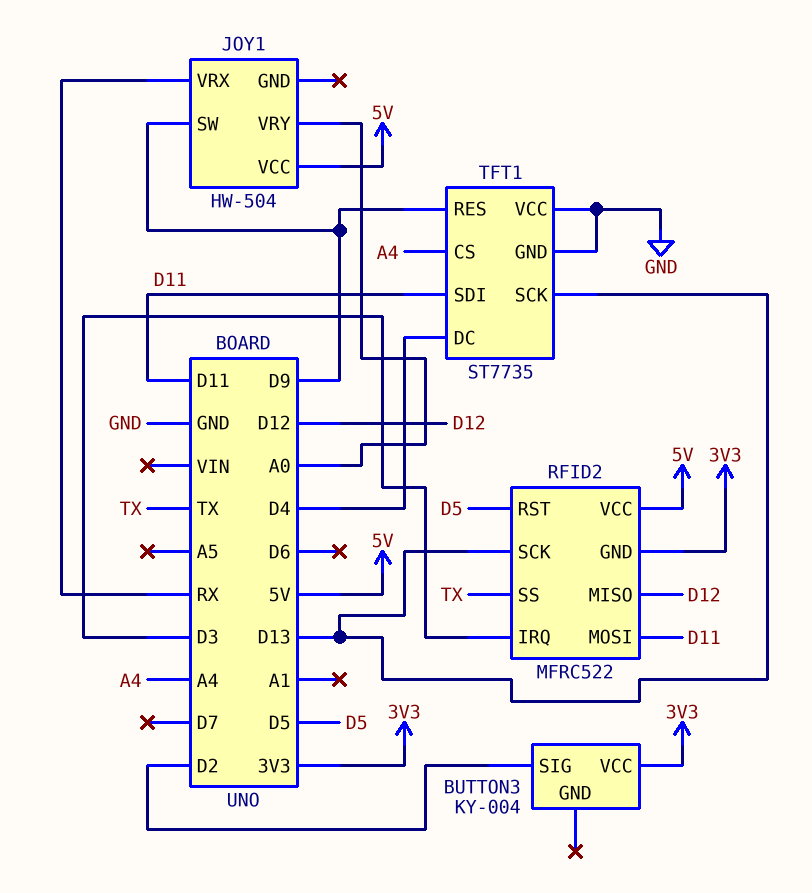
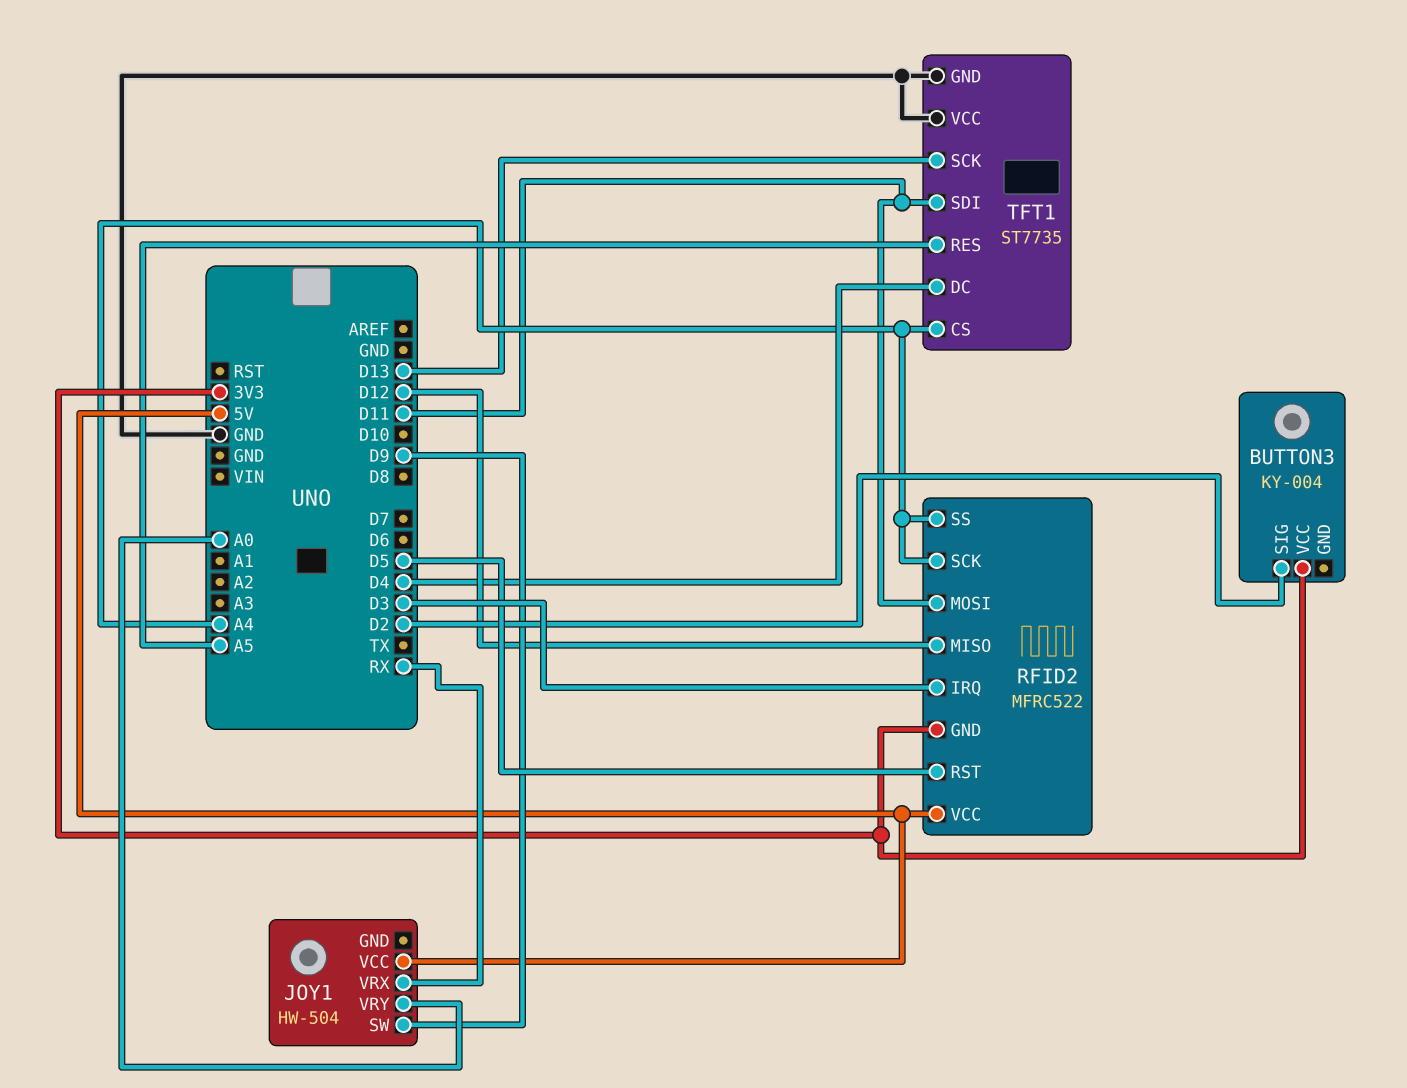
RFID2 pin SCK: D13 -> A4
RFID2 pin SS: TX -> A4
TFT1 pin RES: D9 -> A5

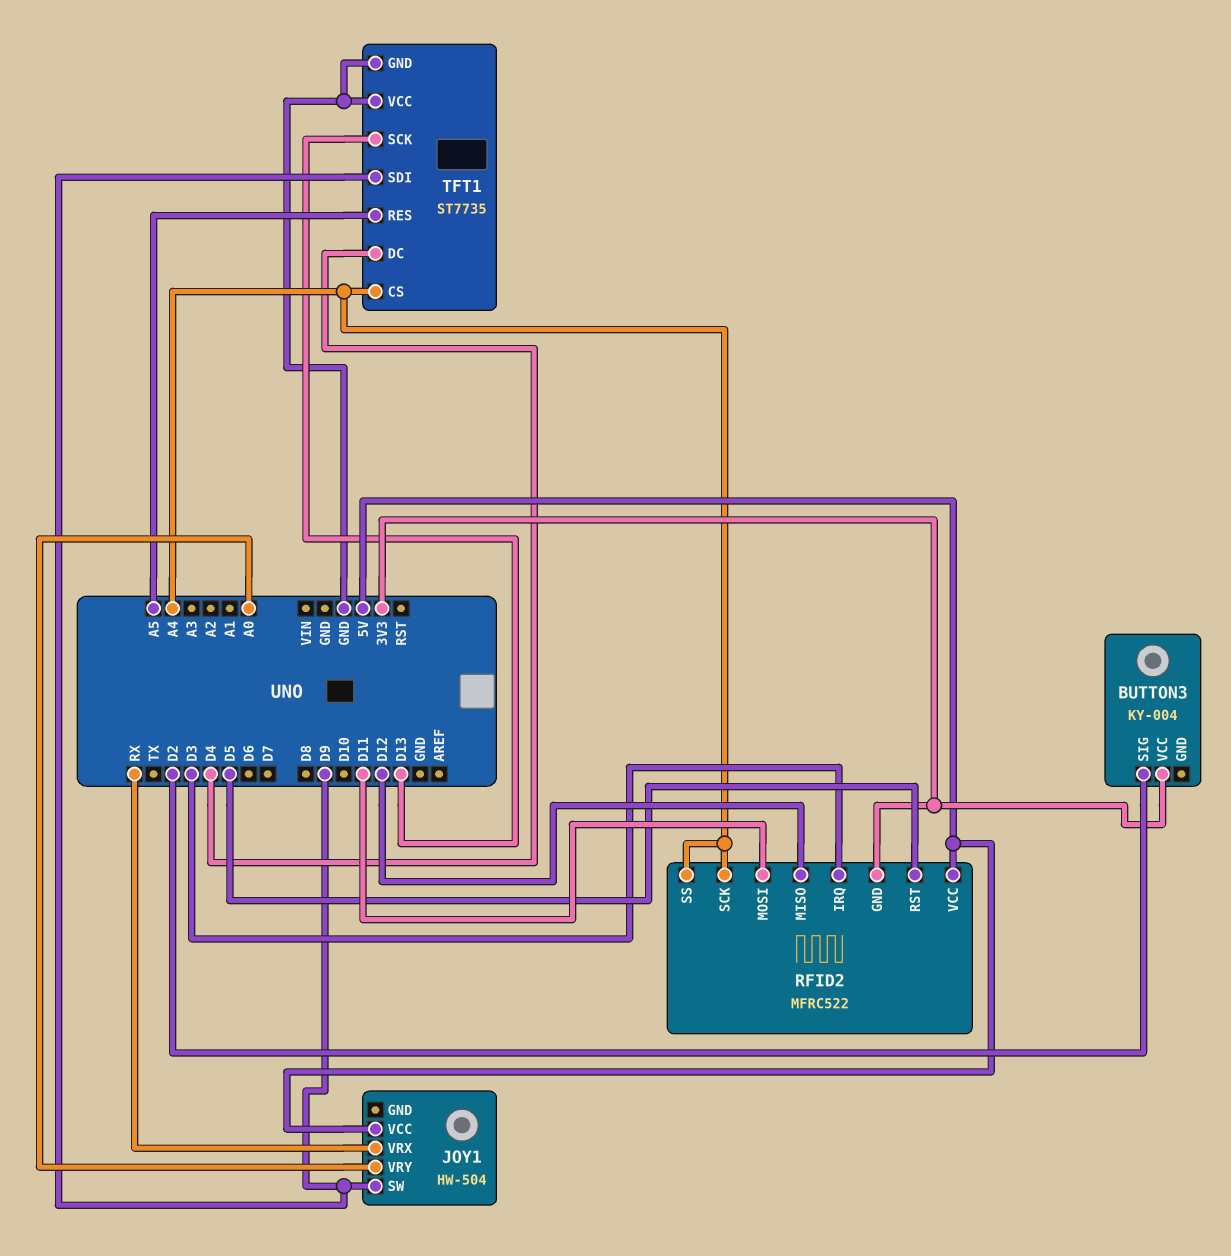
TFT1 pin SDI: D11 -> D9

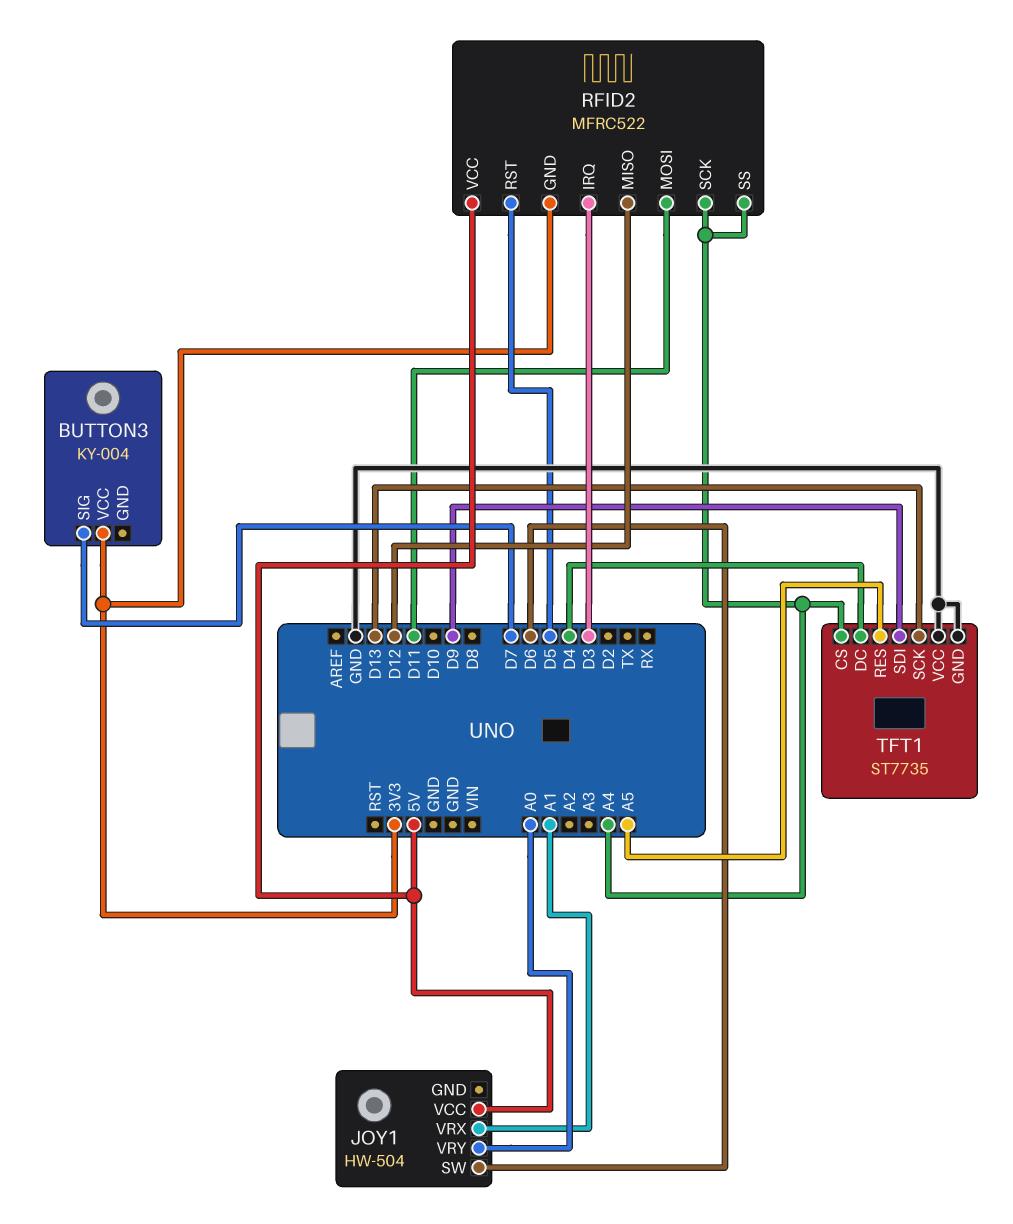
BUTTON3 pin SIG: D2 -> D7
JOY1 pin SW: D9 -> D6
JOY1 pin VRX: RX -> A1

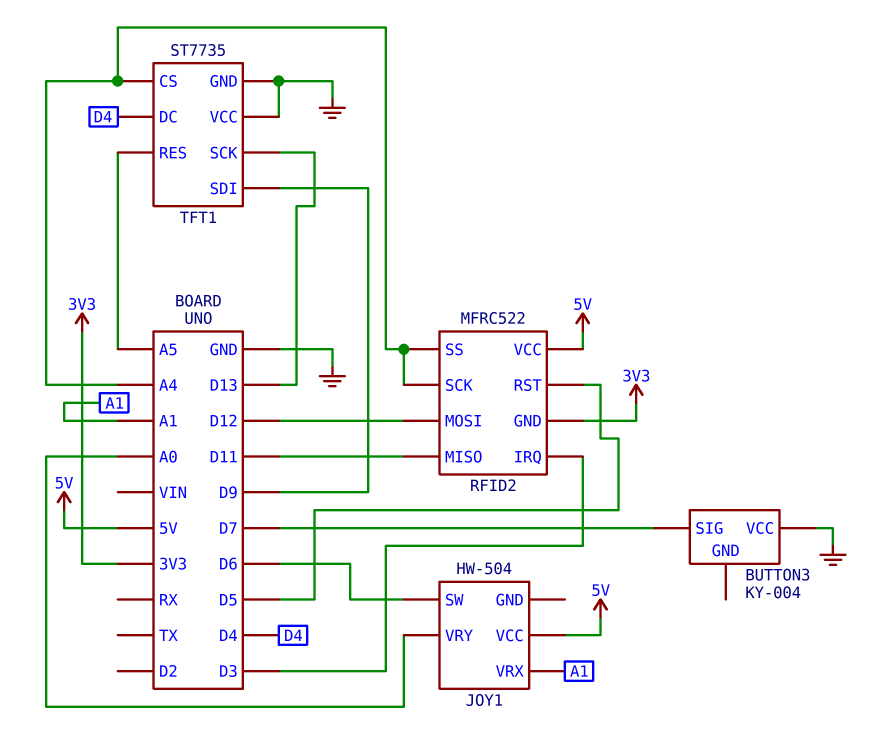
BUTTON3 pin VCC: 3V3 -> GND
RFID2 pin MISO: D12 -> D11
RFID2 pin MOSI: D11 -> D12

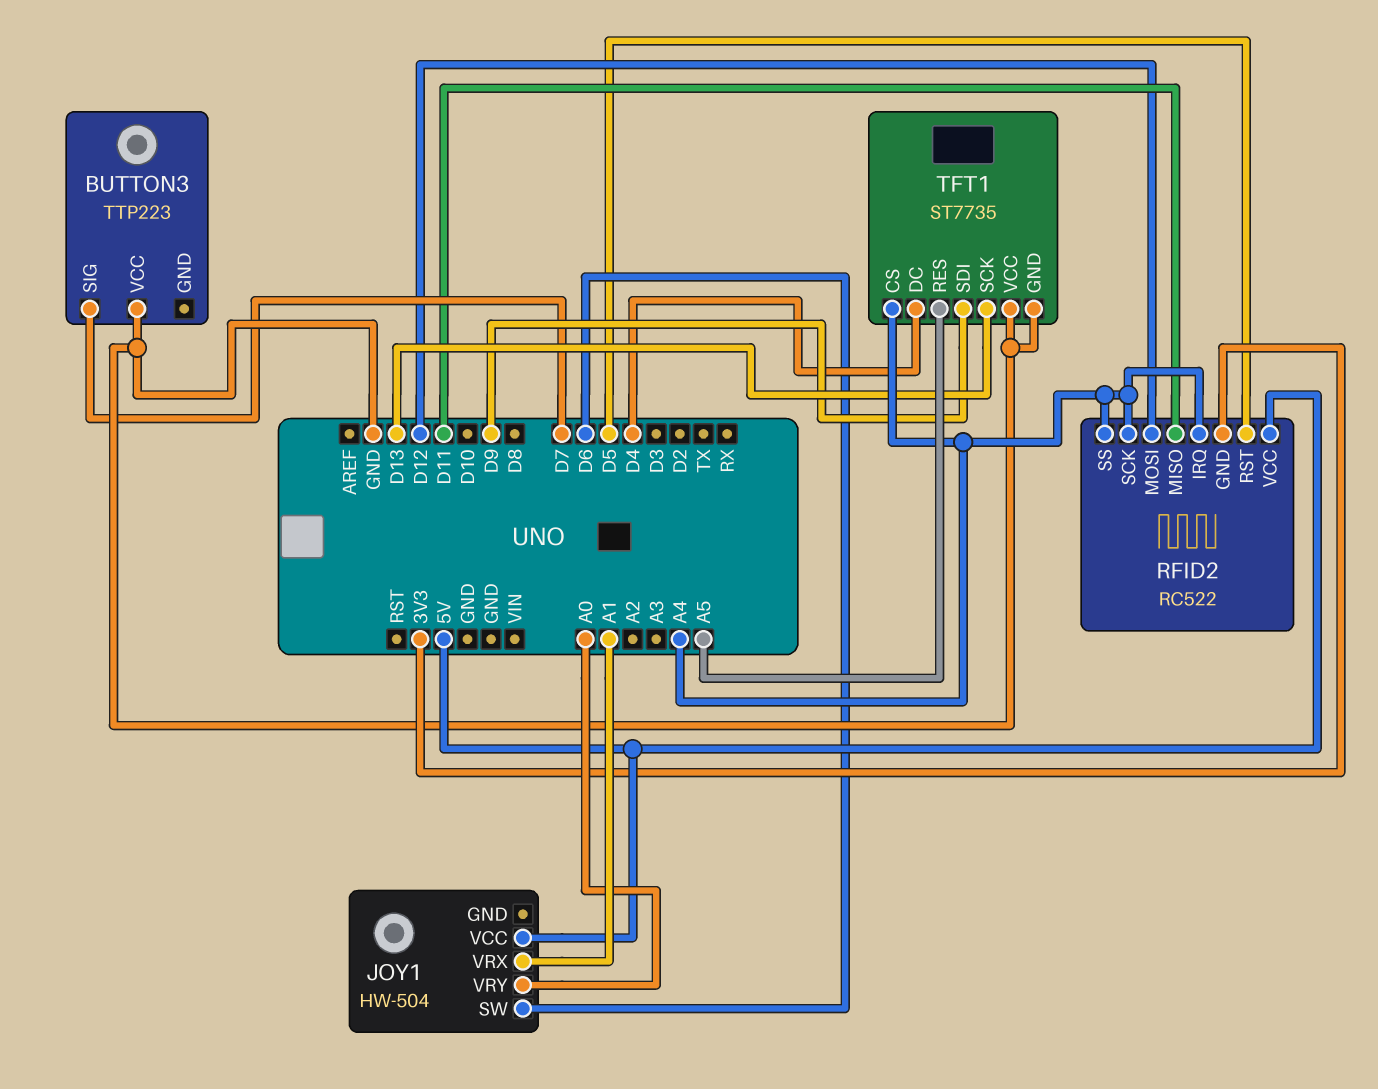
BUTTON3: KY-004 -> TTP223
RFID2: MFRC522 -> RC522
RFID2 pin IRQ: D3 -> A4

